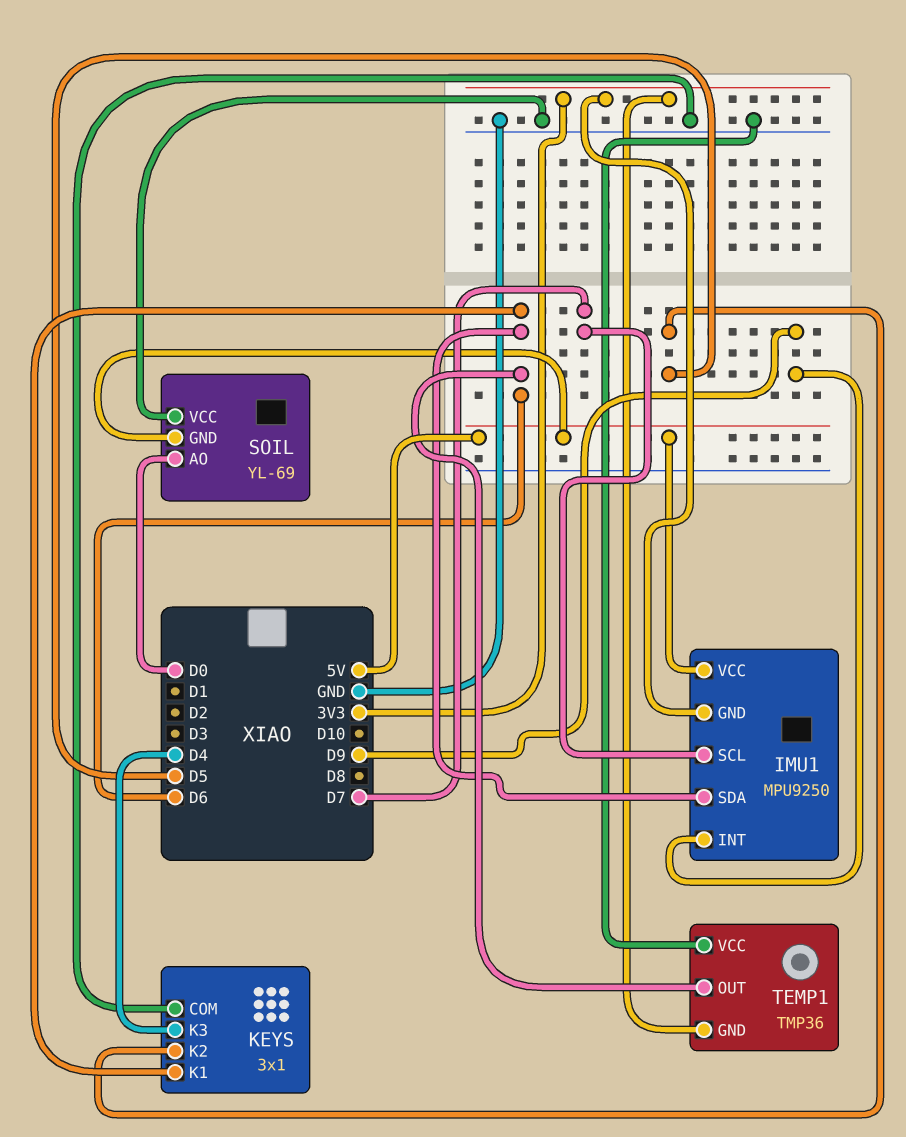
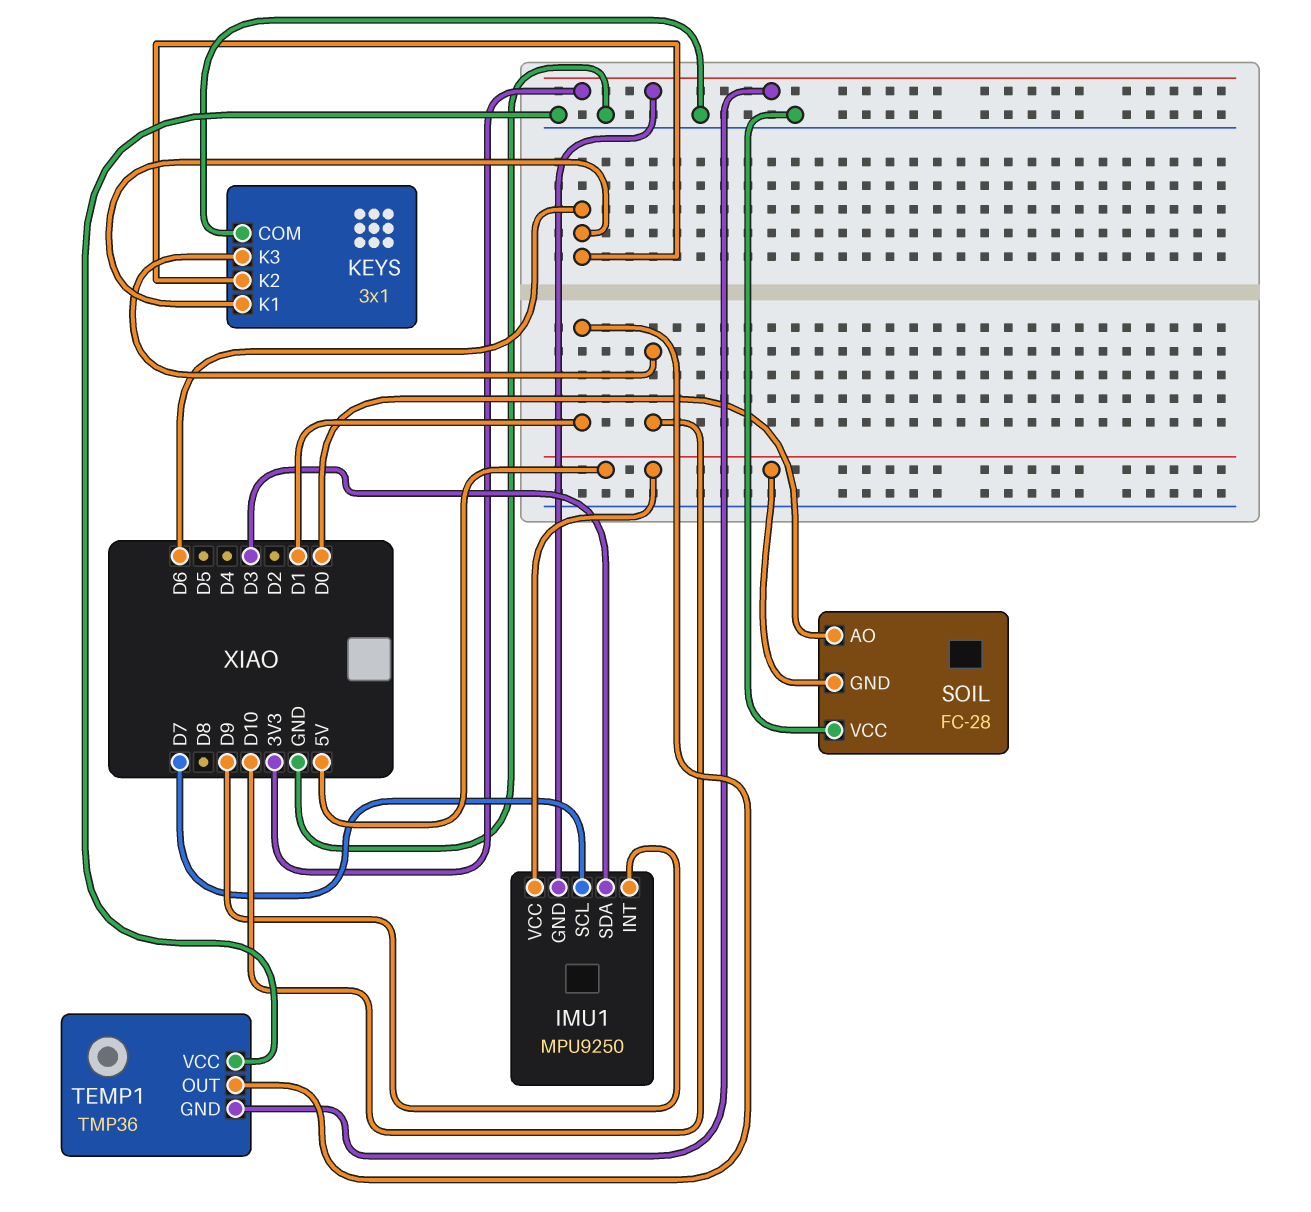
IMU1 pin SDA: D6 -> D3
KEYS pin K2: D5 -> D6
KEYS pin K3: D4 -> D10
SOIL: YL-69 -> FC-28
TEMP1 pin OUT: D6 -> D1

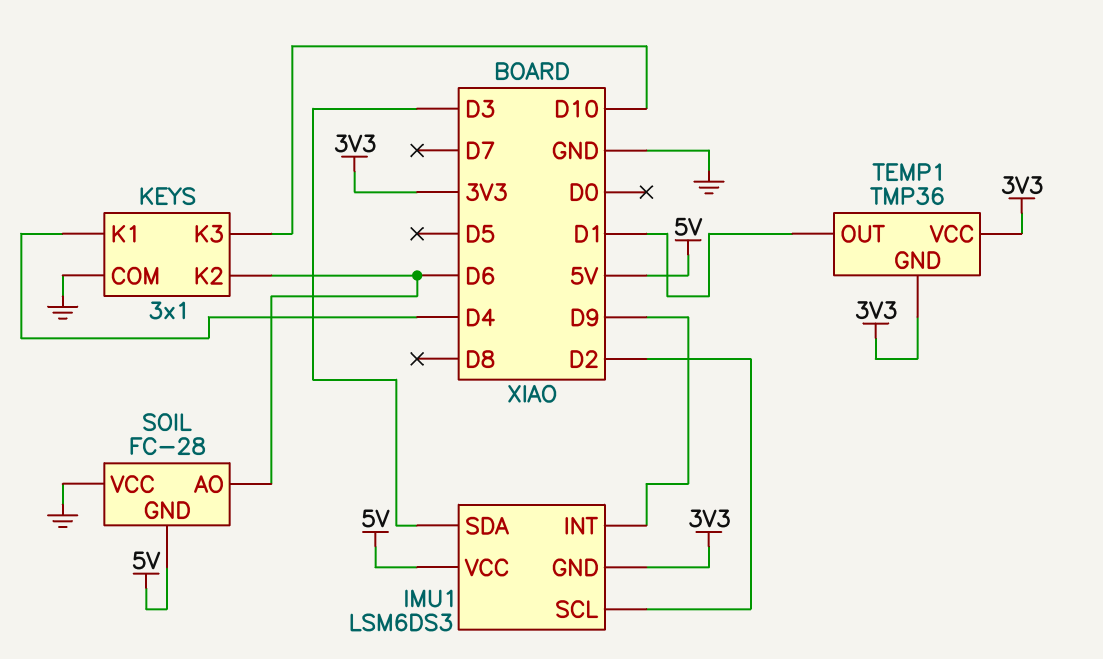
IMU1: MPU9250 -> LSM6DS3
IMU1 pin SCL: D7 -> D2
KEYS pin K1: D6 -> D4
SOIL pin AO: D0 -> D6
TEMP1 pin VCC: GND -> 3V3

